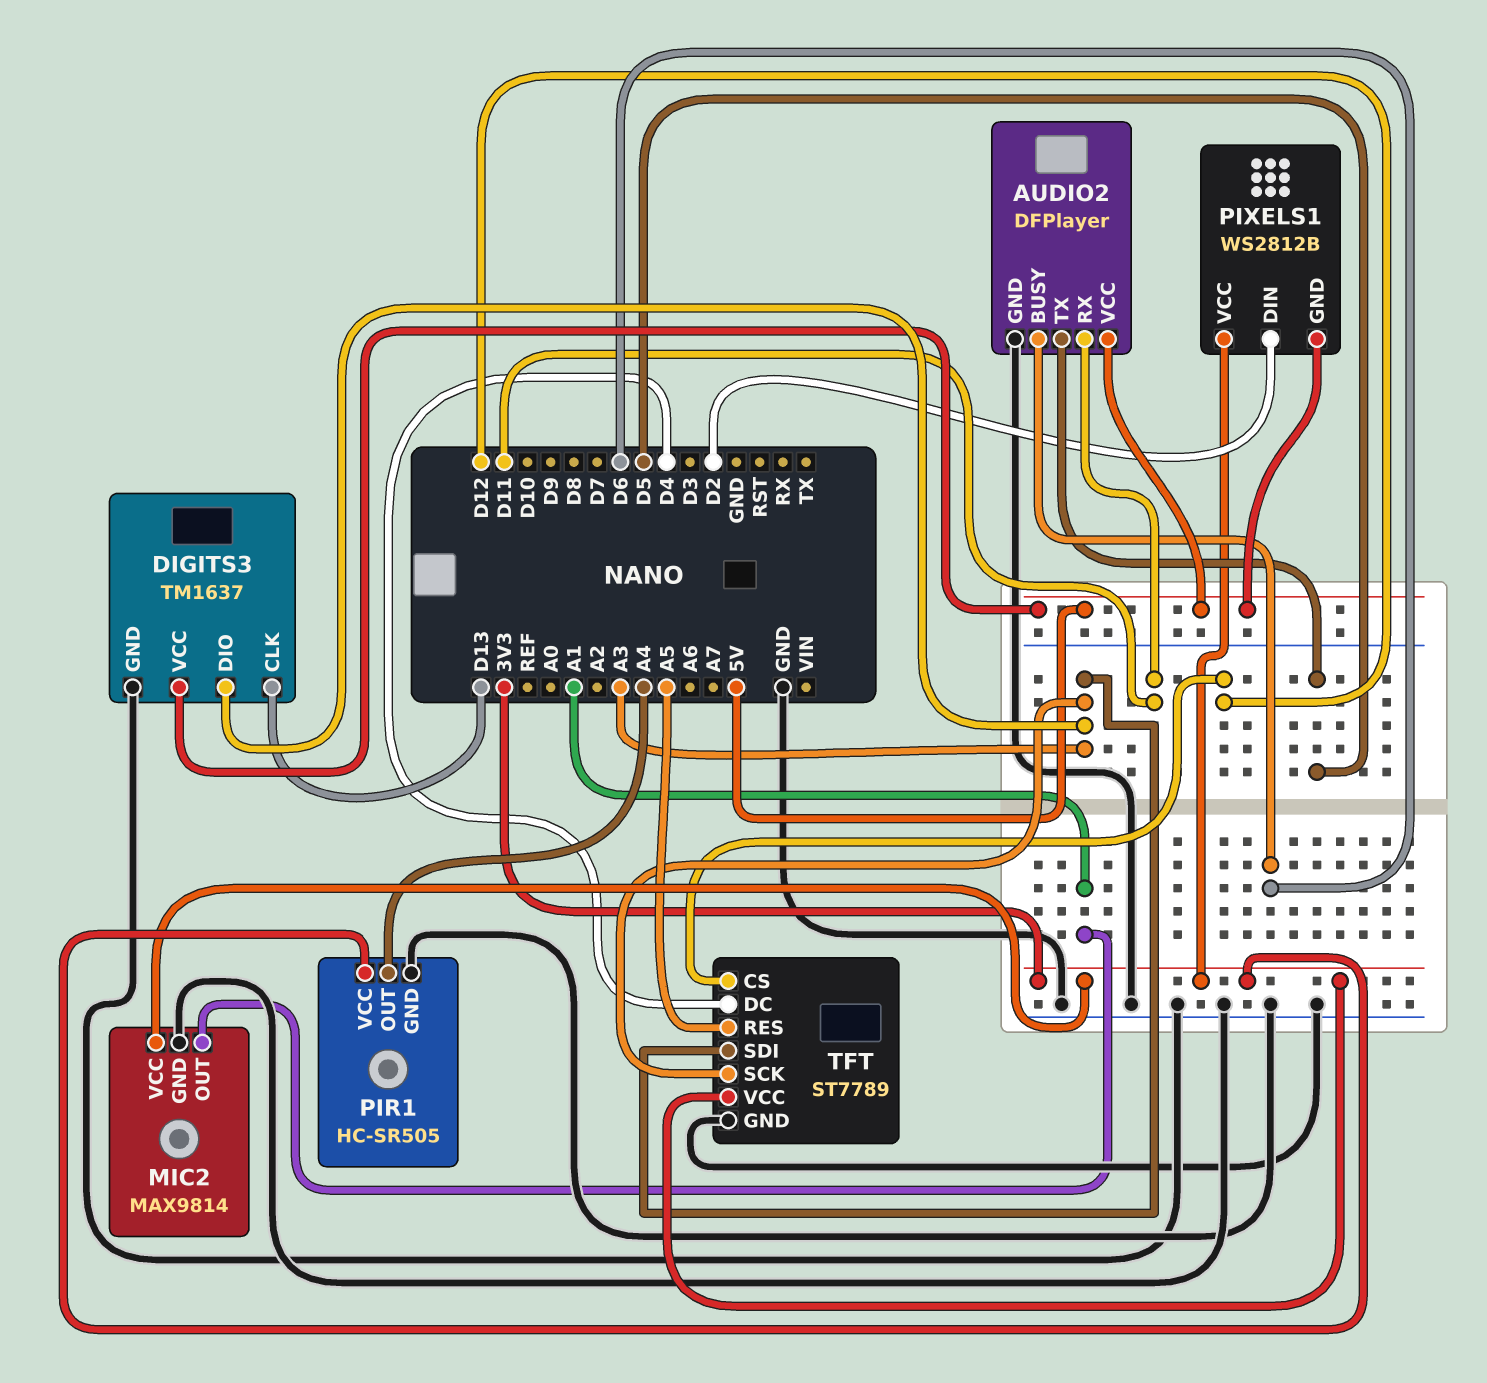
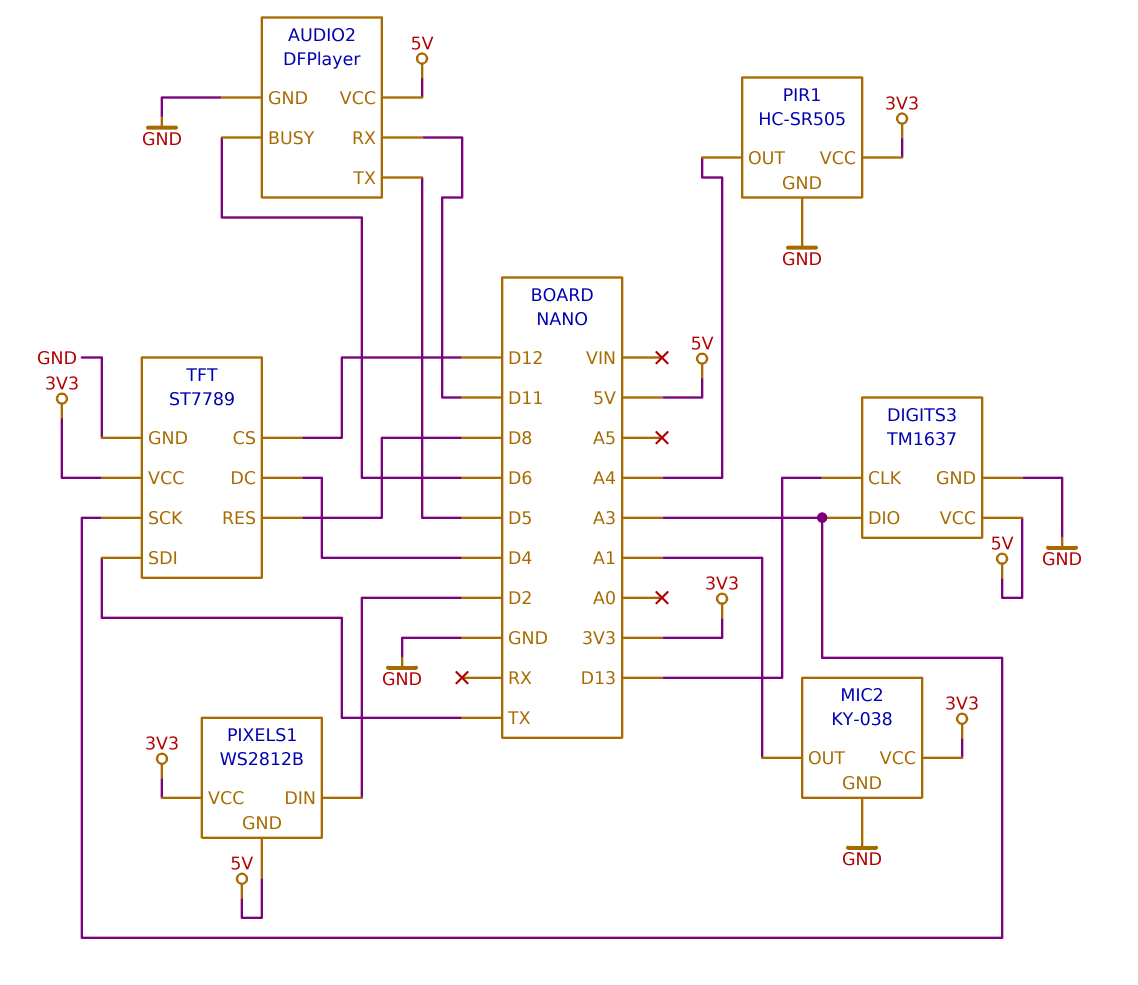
MIC2: MAX9814 -> KY-038
TFT pin RES: A5 -> D8
TFT pin SDI: A3 -> TX

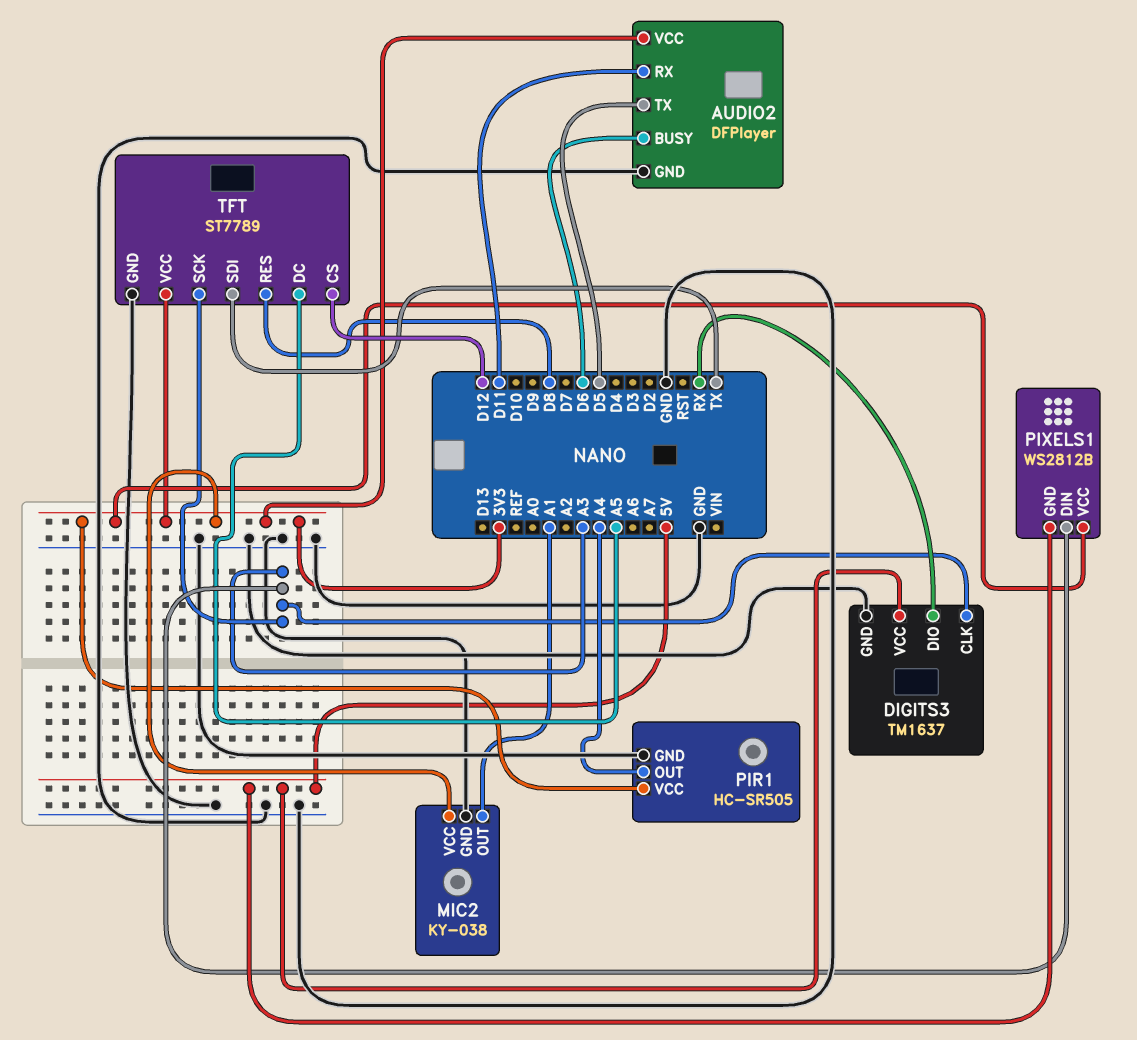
AUDIO2 pin VCC: 5V -> 3V3
DIGITS3 pin CLK: D13 -> A3
DIGITS3 pin DIO: A3 -> RX
PIXELS1 pin DIN: D2 -> A3
TFT pin DC: D4 -> A5

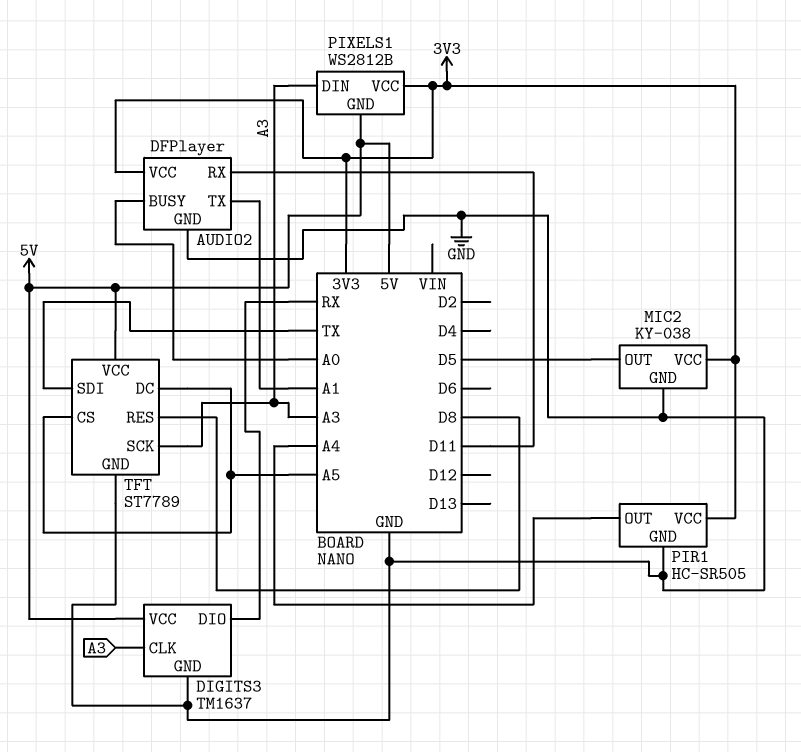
AUDIO2 pin BUSY: D6 -> A0
AUDIO2 pin TX: D5 -> A1
MIC2 pin OUT: A1 -> D5
TFT pin CS: D12 -> A5
TFT pin VCC: 3V3 -> 5V

